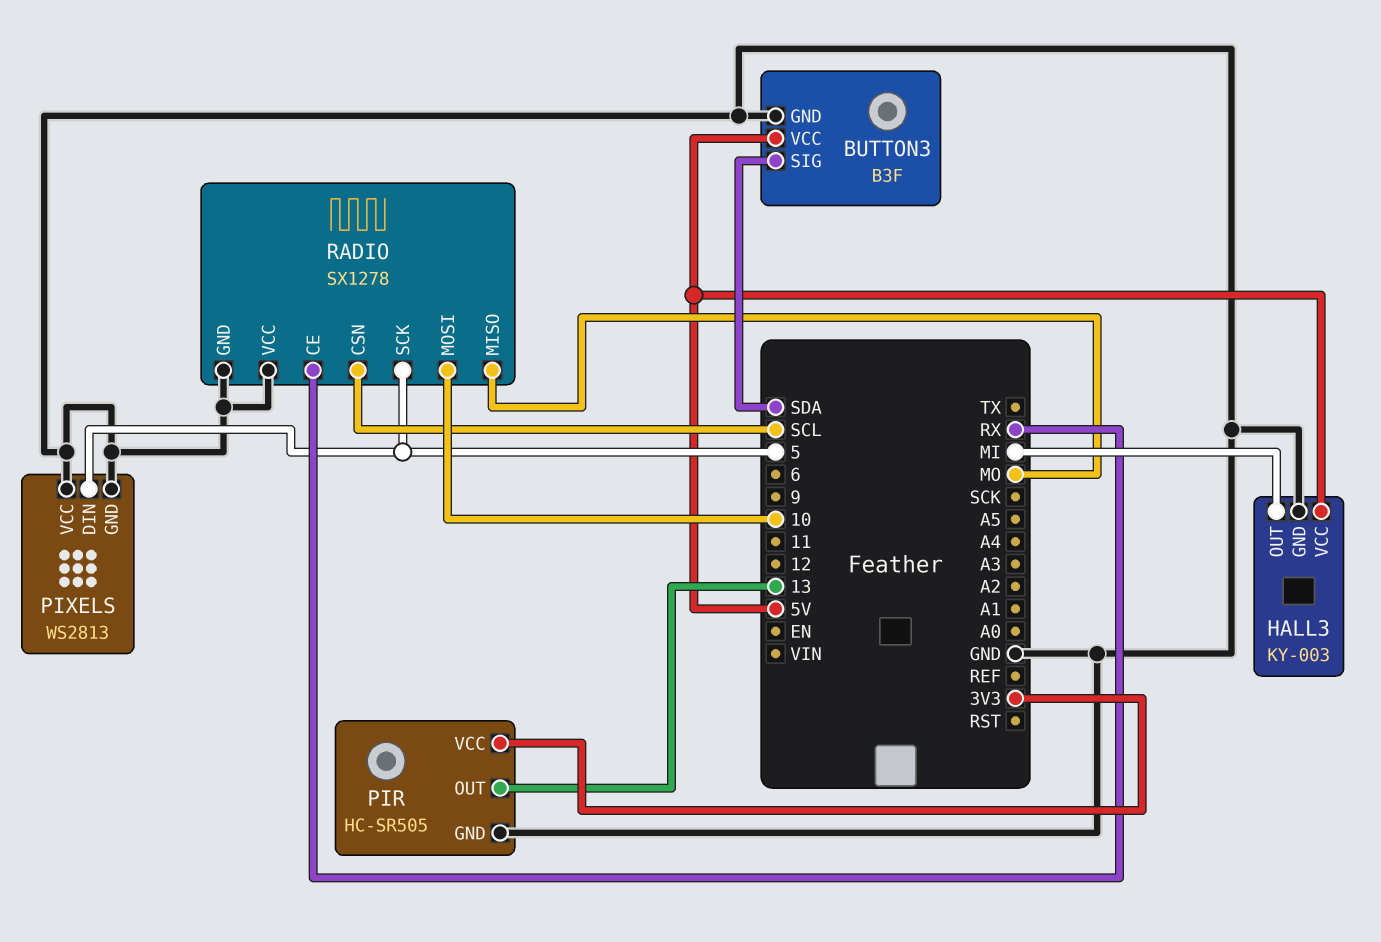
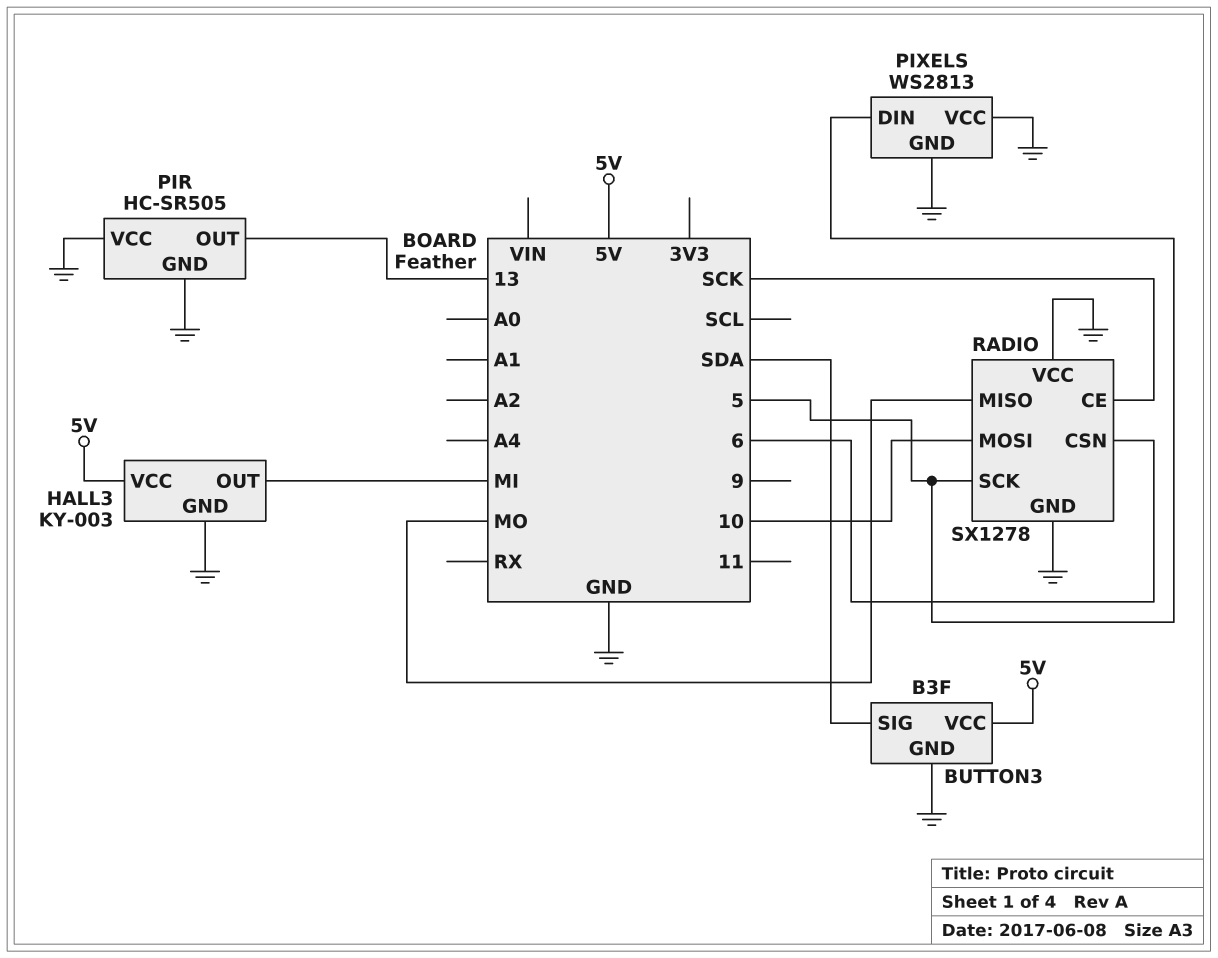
PIR pin VCC: 3V3 -> GND
RADIO pin CE: RX -> SCK
RADIO pin CSN: SCL -> 6

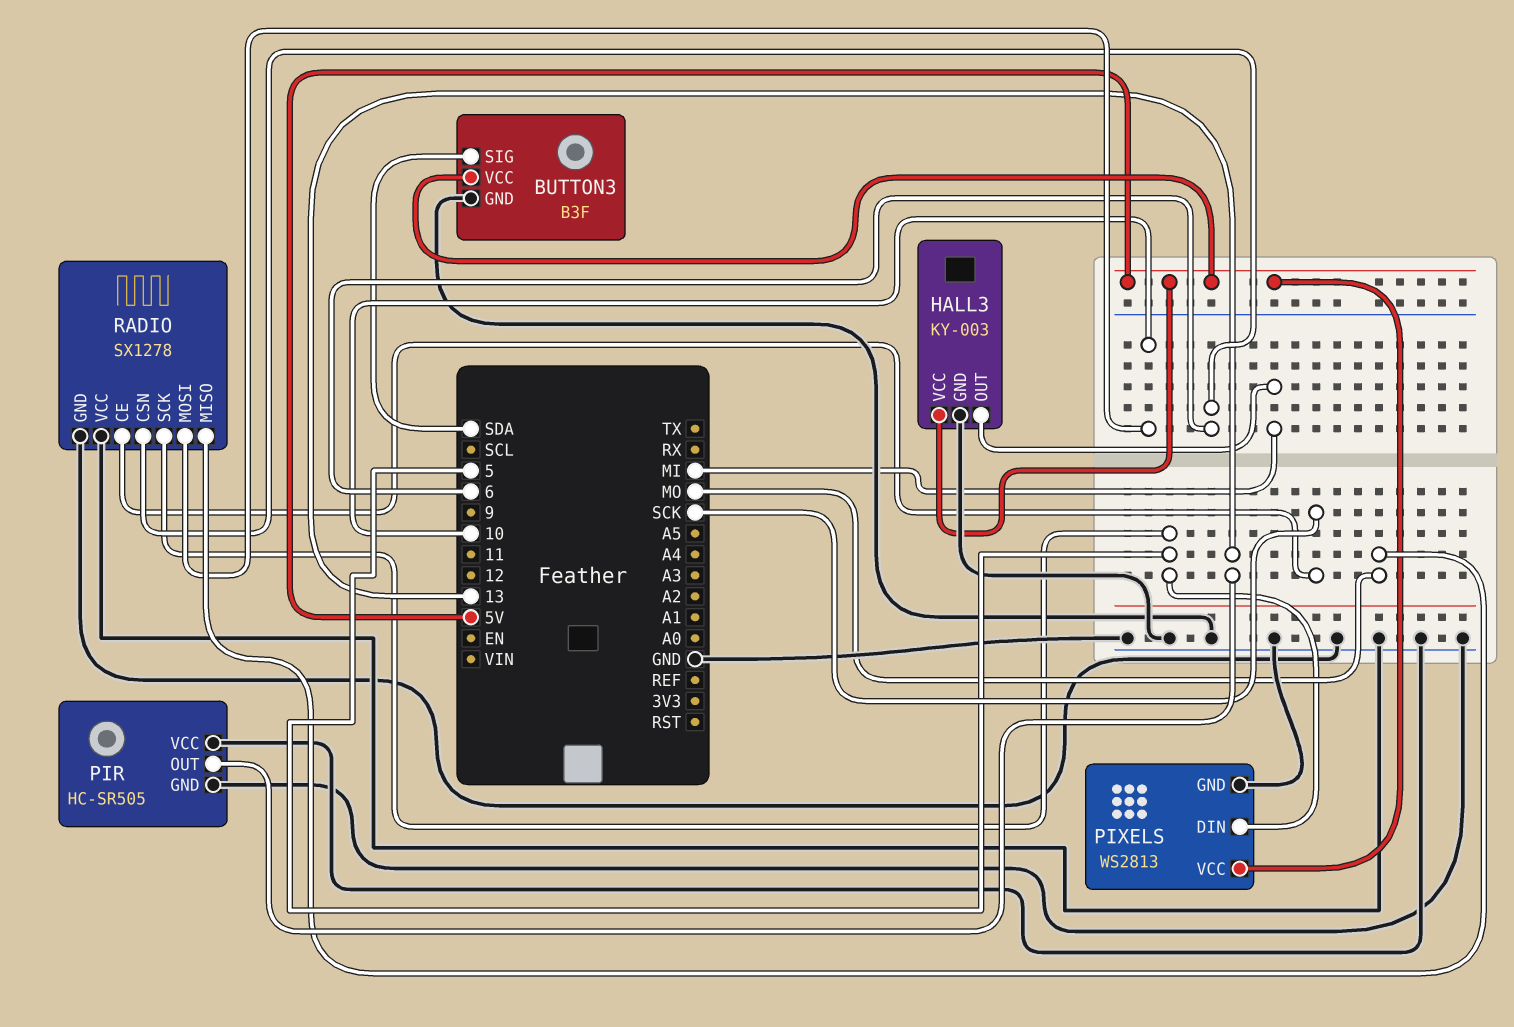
PIXELS pin VCC: GND -> 5V

